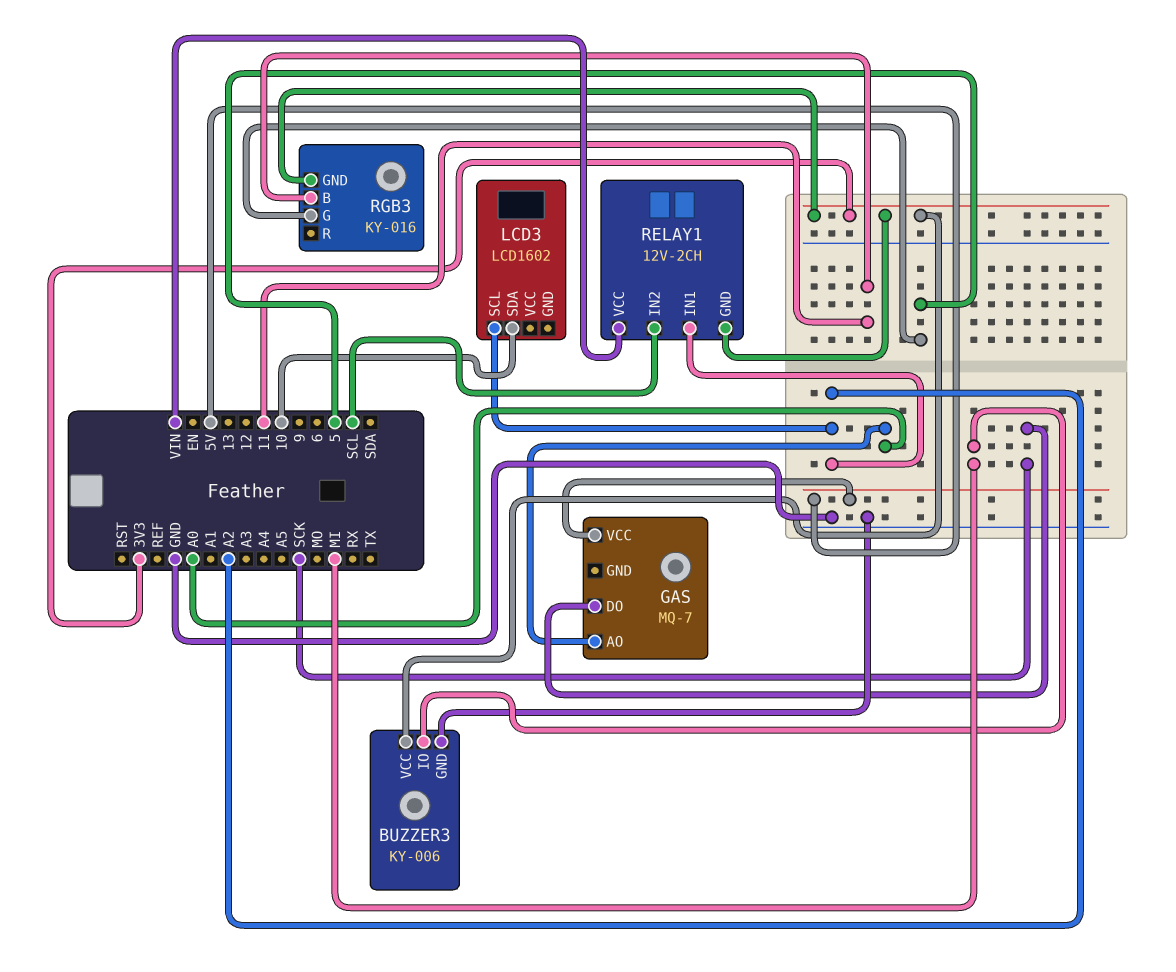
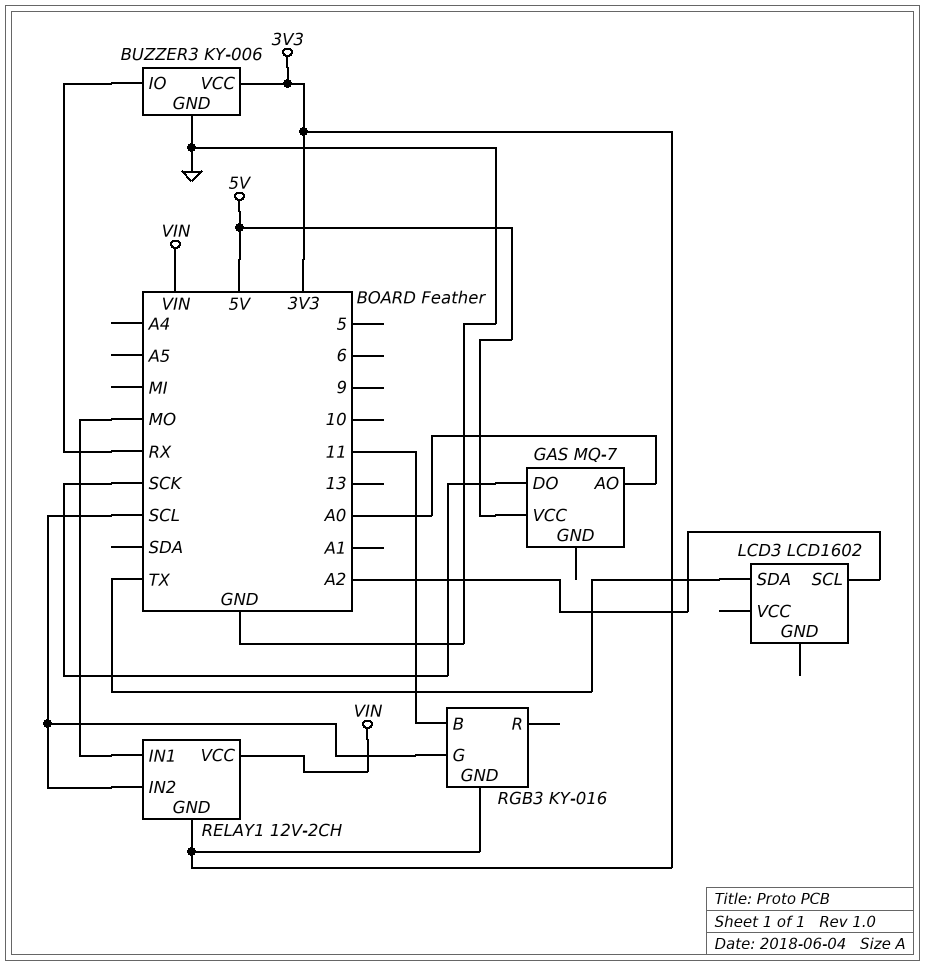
BUZZER3 pin IO: MI -> RX
LCD3 pin SDA: 10 -> TX
RELAY1 pin IN1: A2 -> MO
RGB3 pin G: 5 -> SCL

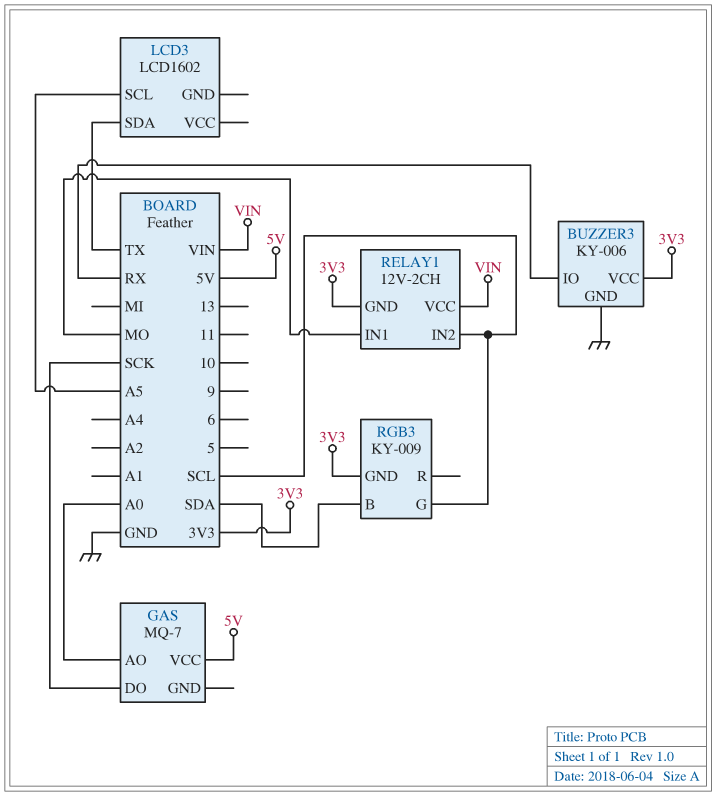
LCD3 pin SCL: A2 -> A5
RGB3: KY-016 -> KY-009
RGB3 pin B: 11 -> SDA

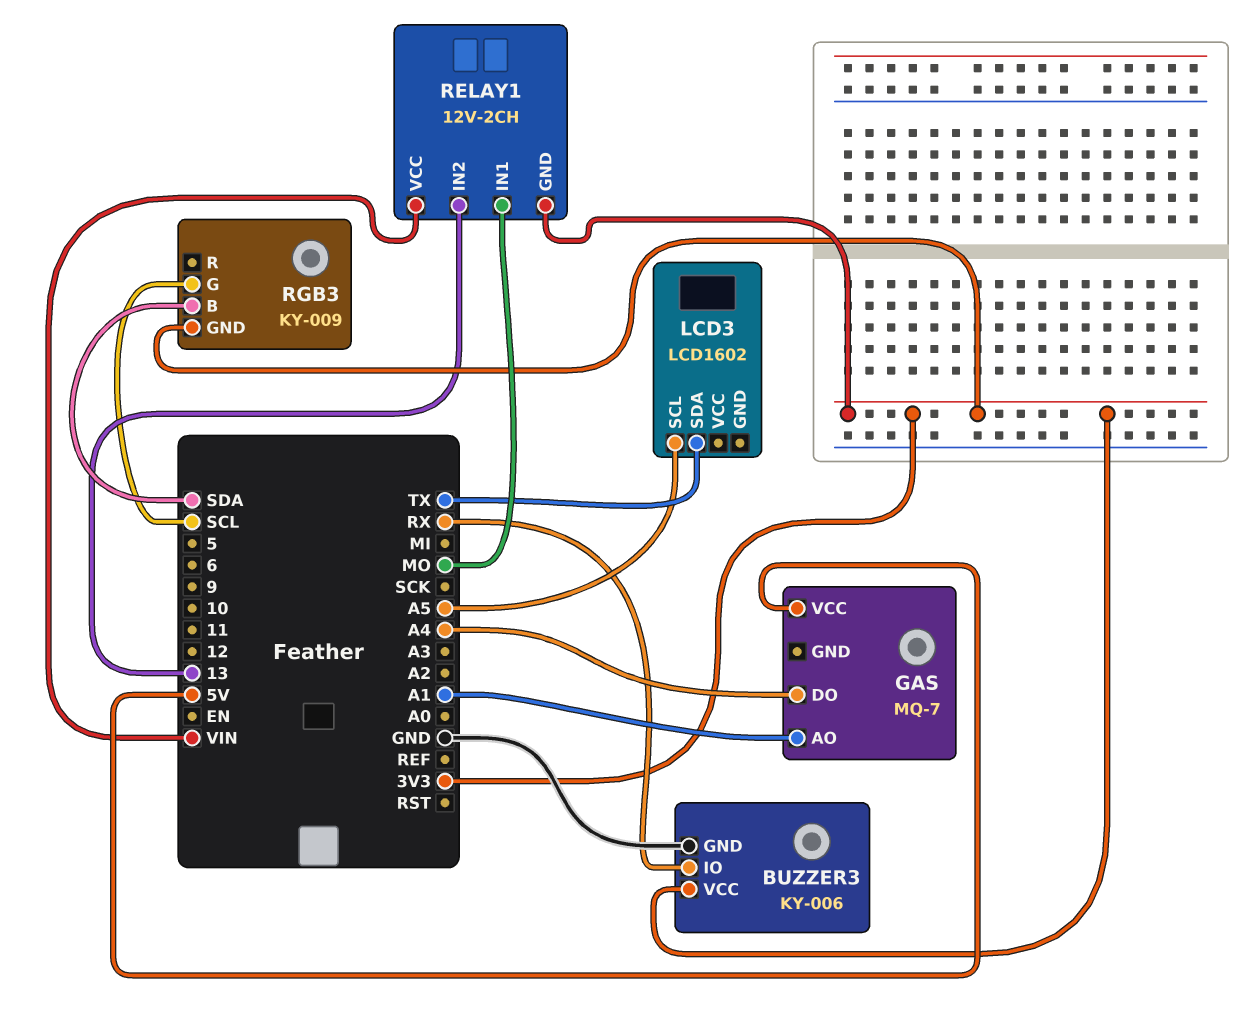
GAS pin AO: A0 -> A1
GAS pin DO: SCK -> A4
RELAY1 pin IN2: SCL -> 13

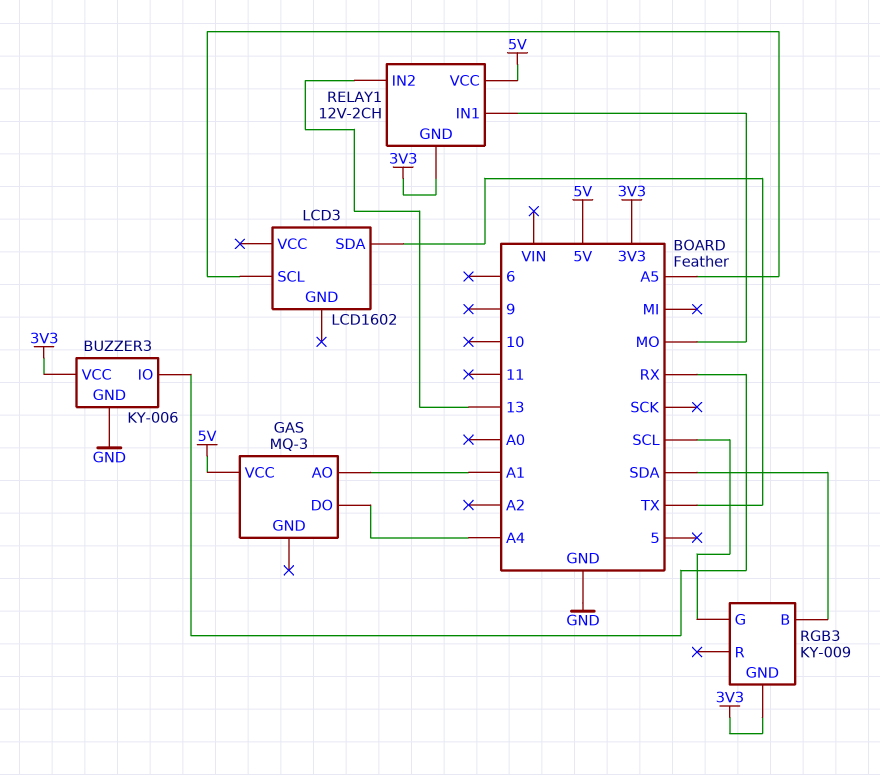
GAS: MQ-7 -> MQ-3
RELAY1 pin VCC: VIN -> 5V

